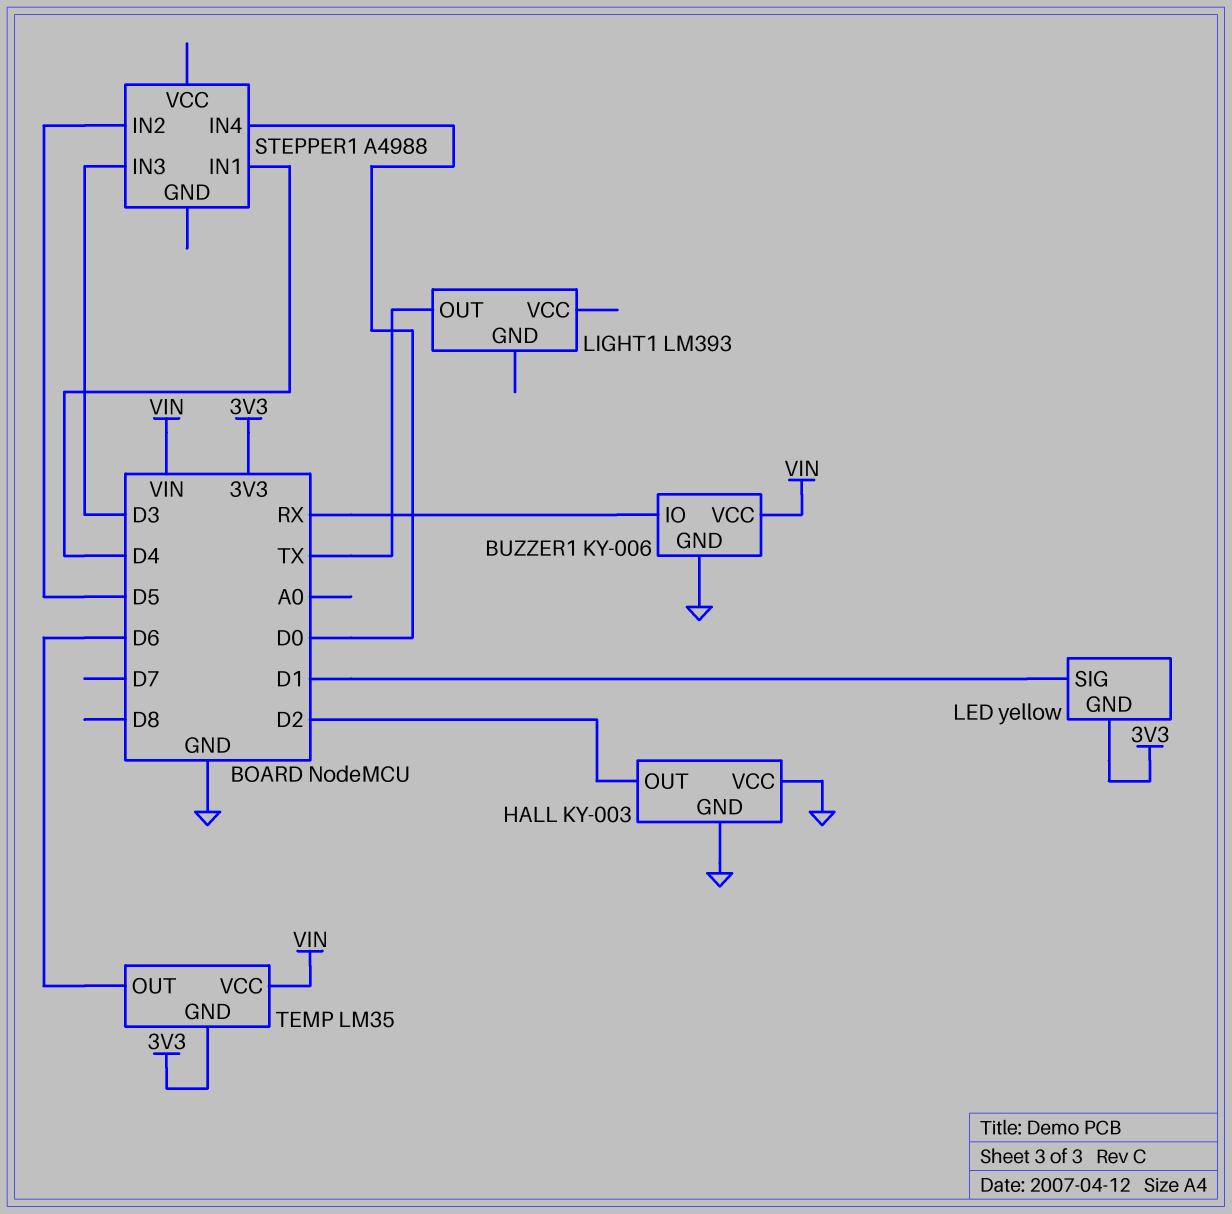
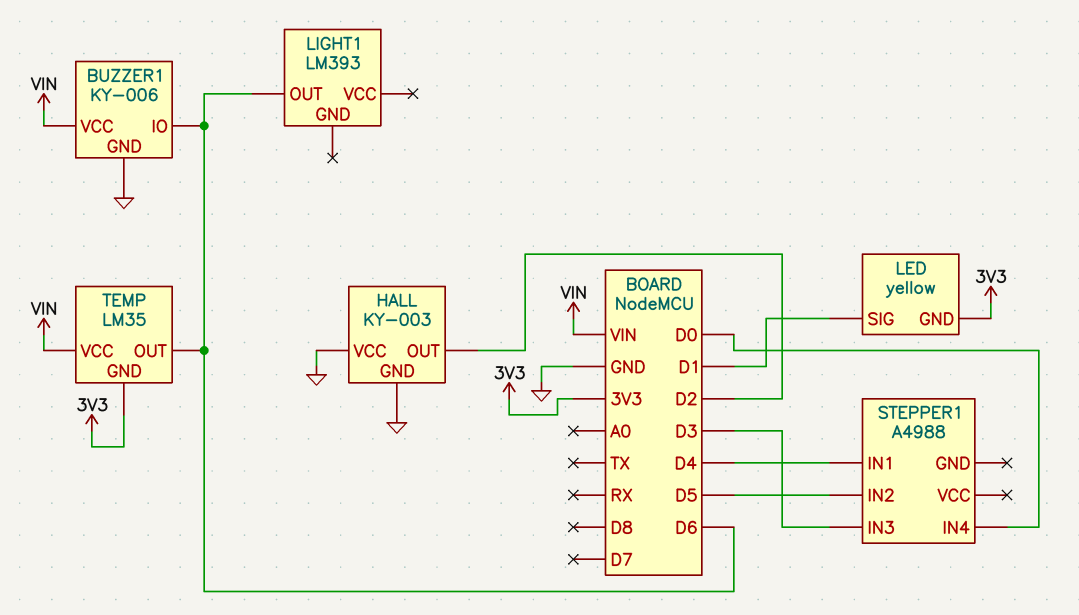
BUZZER1 pin IO: RX -> D6
LIGHT1 pin OUT: TX -> D6

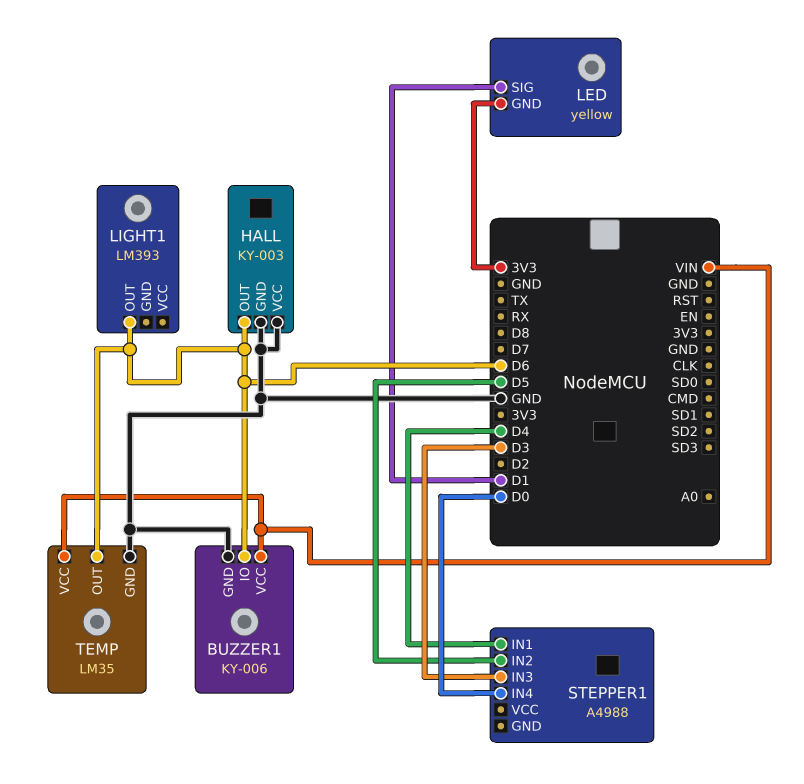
HALL pin OUT: D2 -> D6
TEMP pin GND: 3V3 -> GND

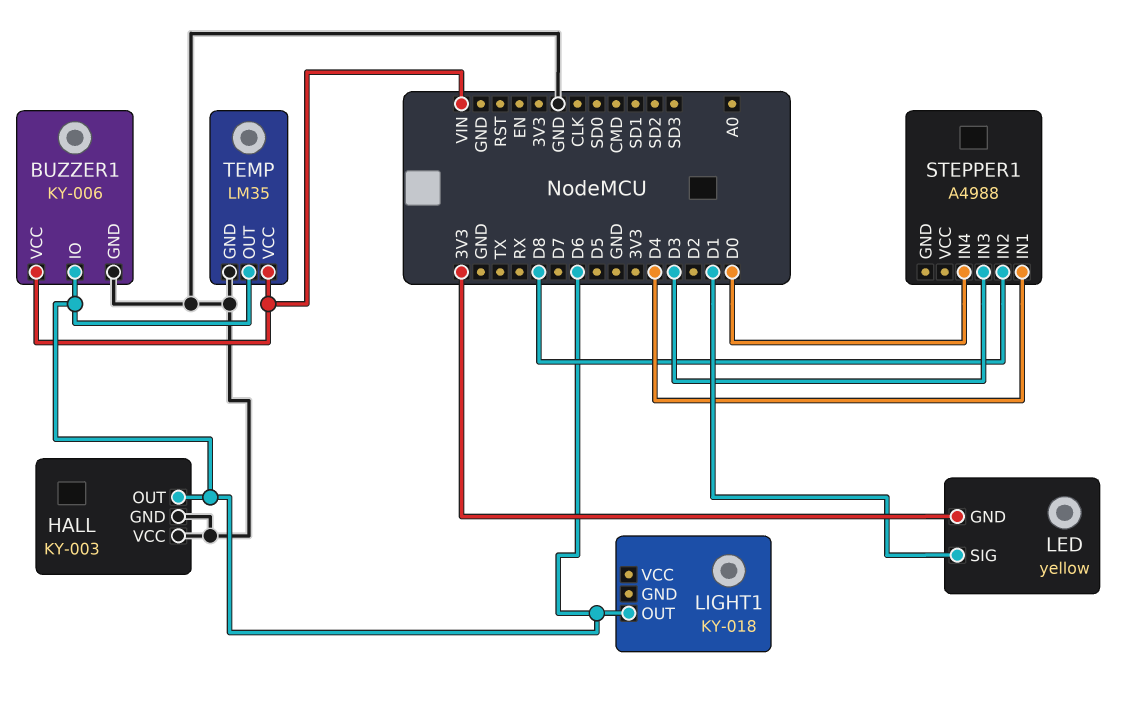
LIGHT1: LM393 -> KY-018
STEPPER1 pin IN2: D5 -> D8

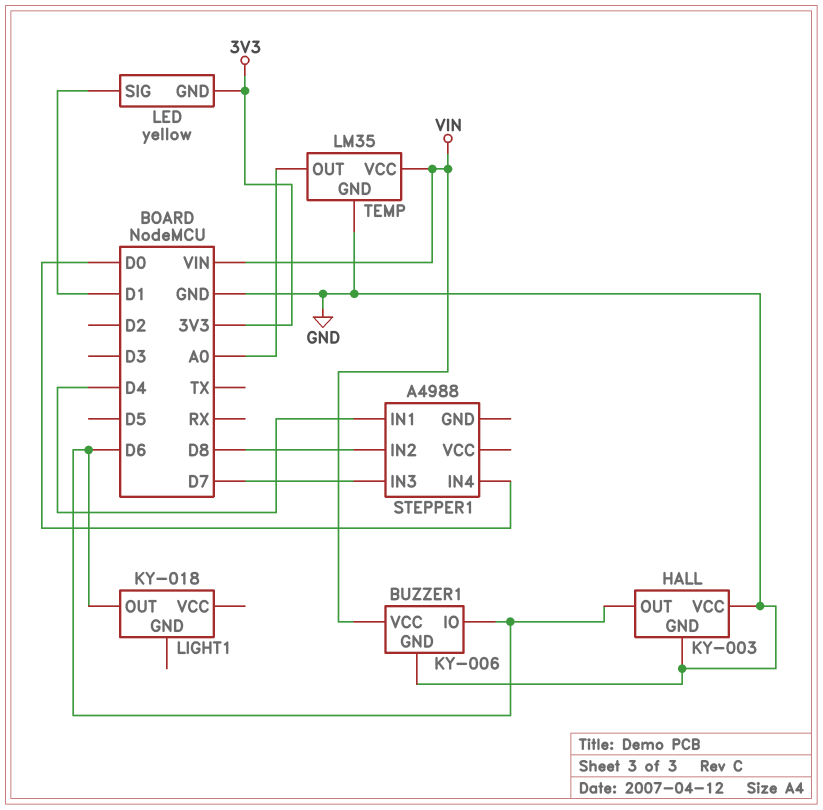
STEPPER1 pin IN3: D3 -> D7
TEMP pin OUT: D6 -> A0

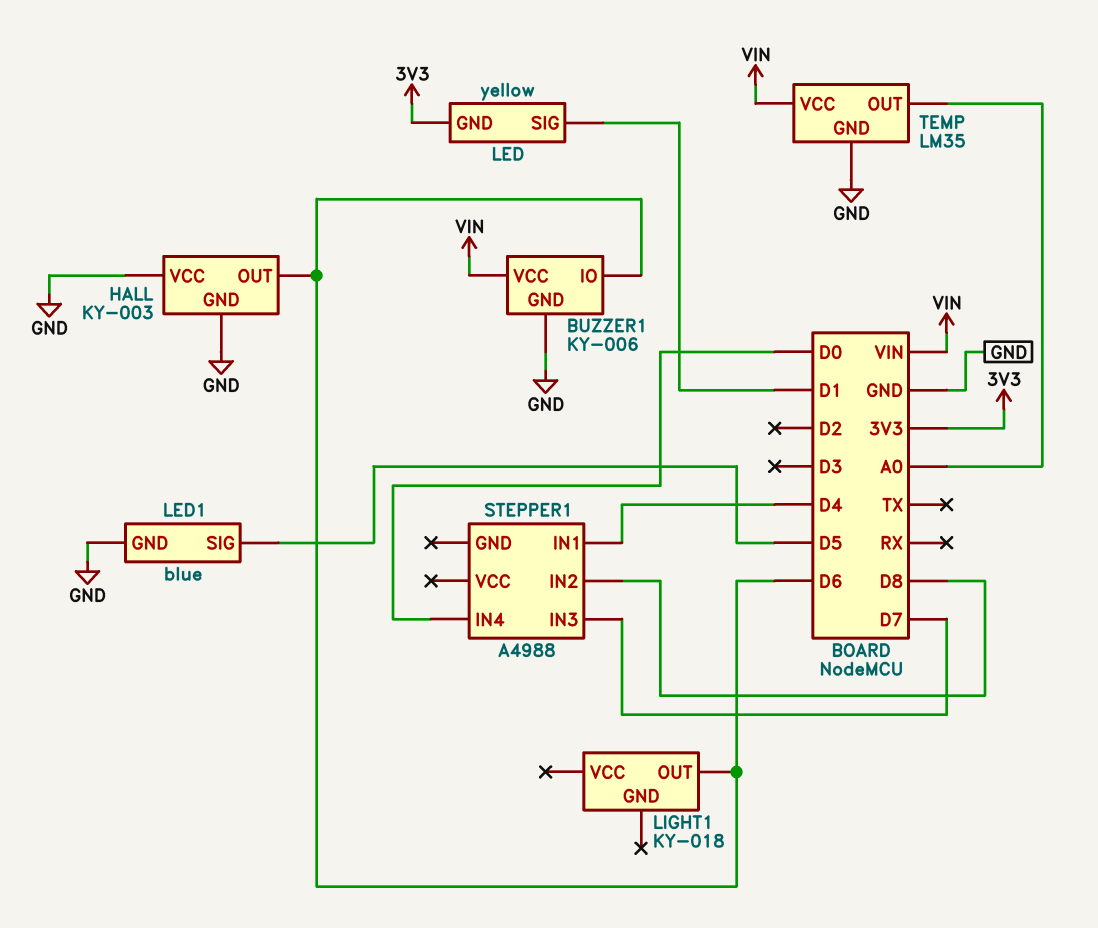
LED1: none -> blue
LED1 pin GND: none -> GND
LED1 pin SIG: none -> D5

